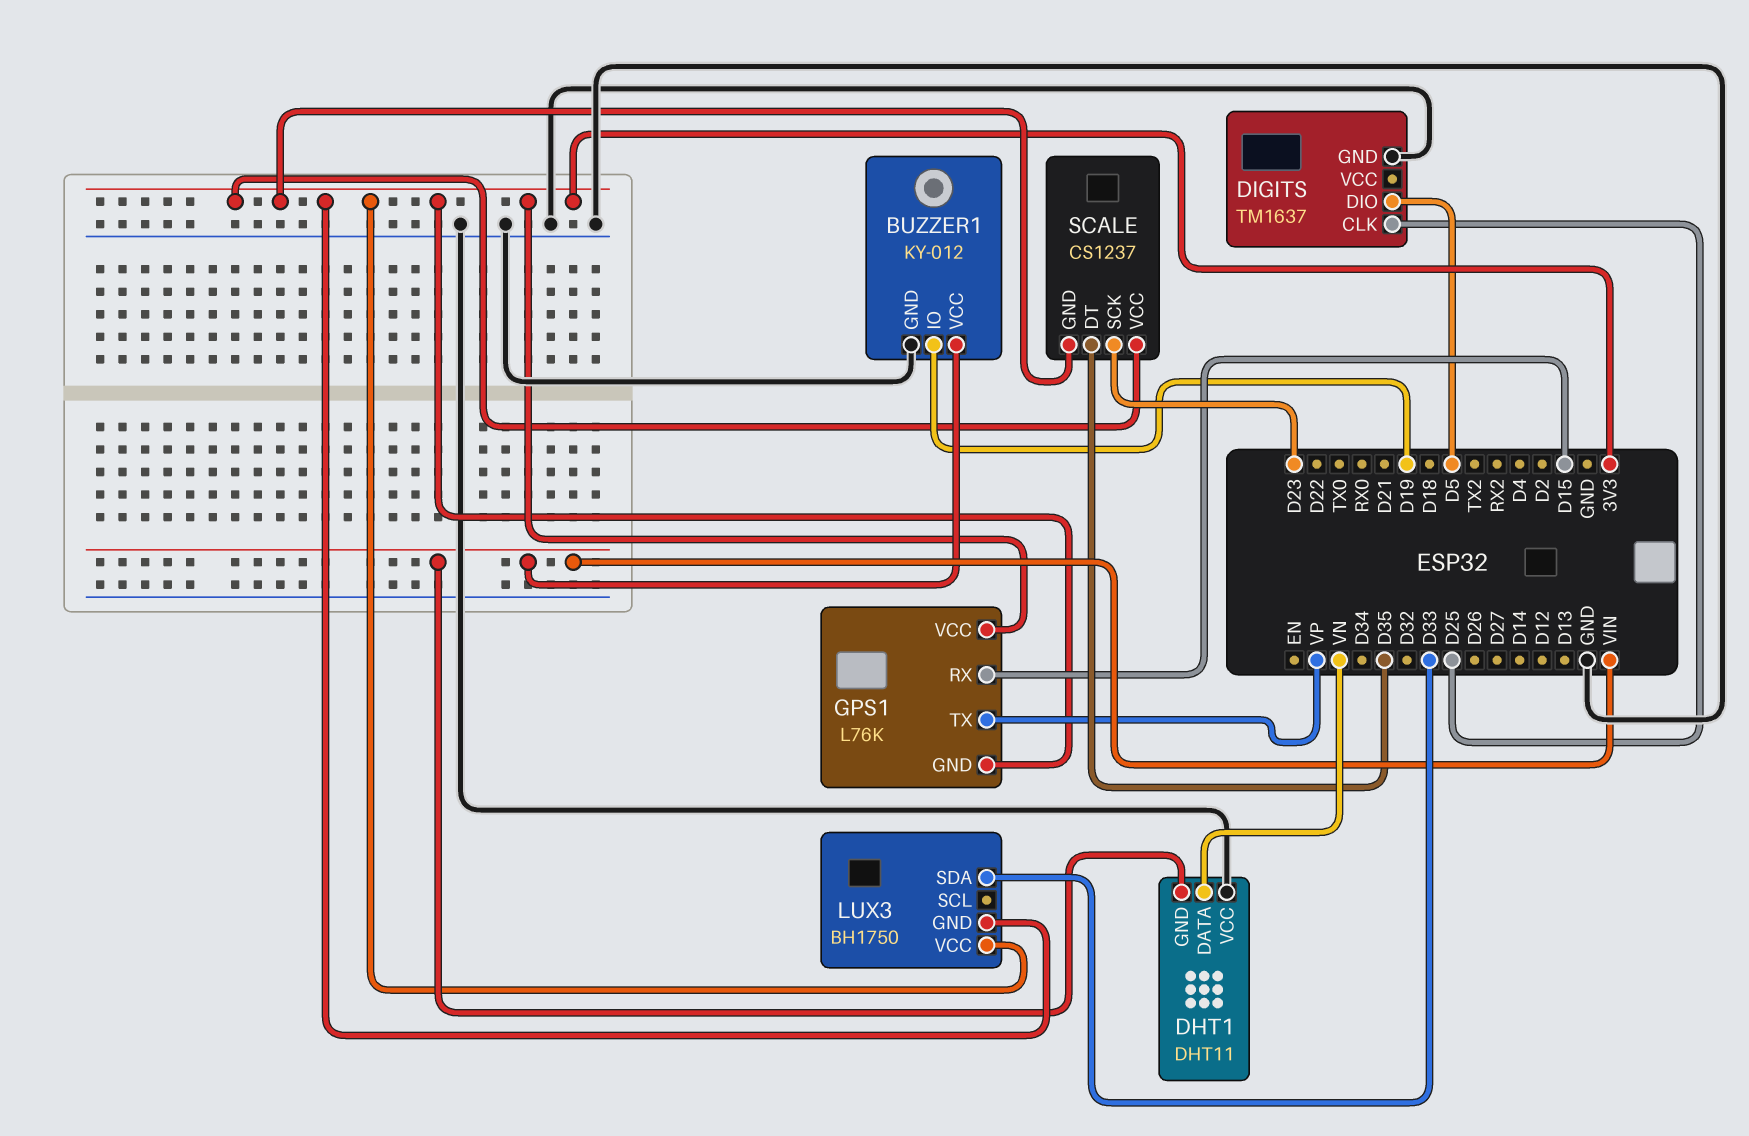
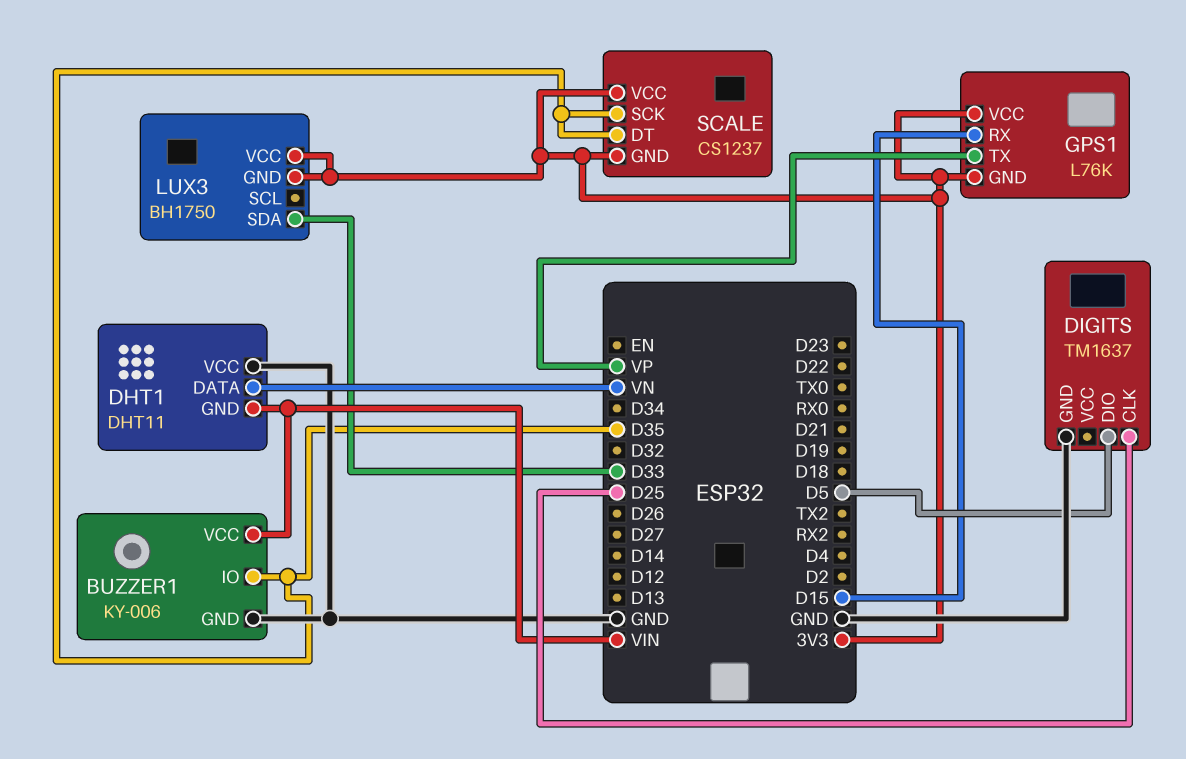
BUZZER1: KY-012 -> KY-006
BUZZER1 pin IO: D19 -> D35
SCALE pin SCK: D23 -> D35

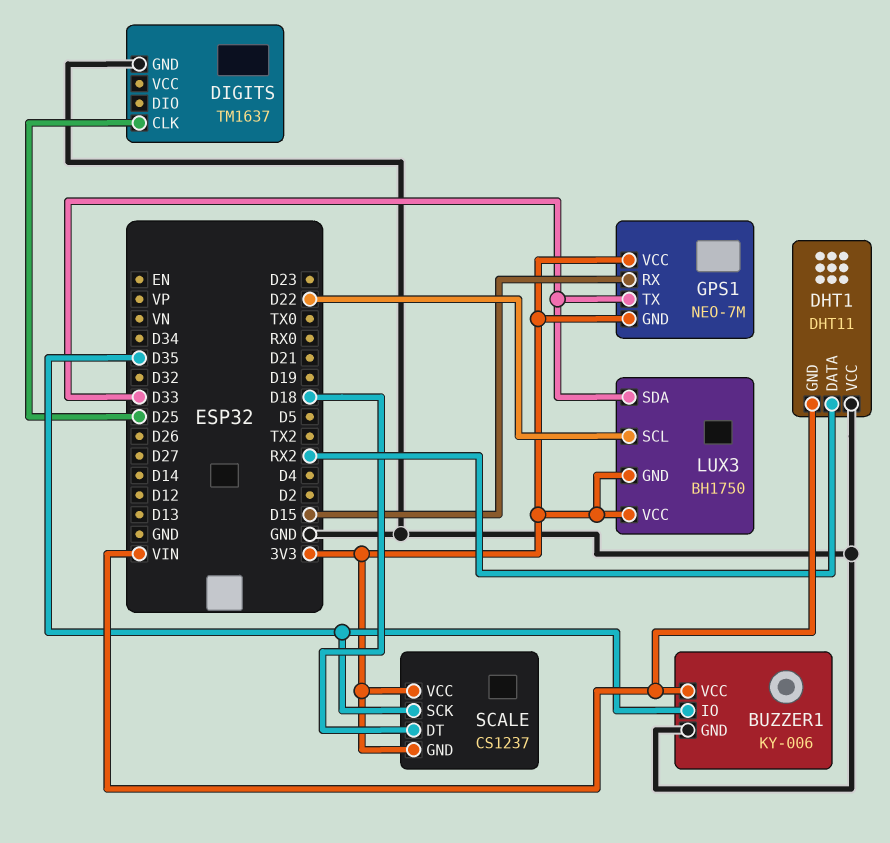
DHT1 pin DATA: VN -> RX2
DIGITS pin DIO: D5 -> none
GPS1: L76K -> NEO-7M
GPS1 pin TX: VP -> D33
LUX3 pin SCL: none -> D22
SCALE pin DT: D35 -> D18

